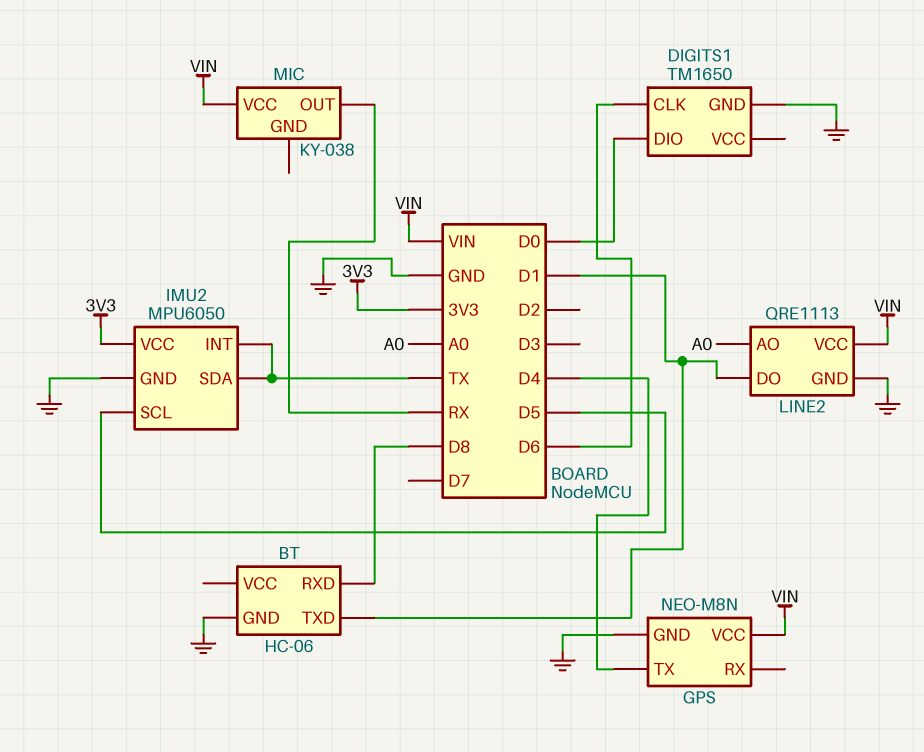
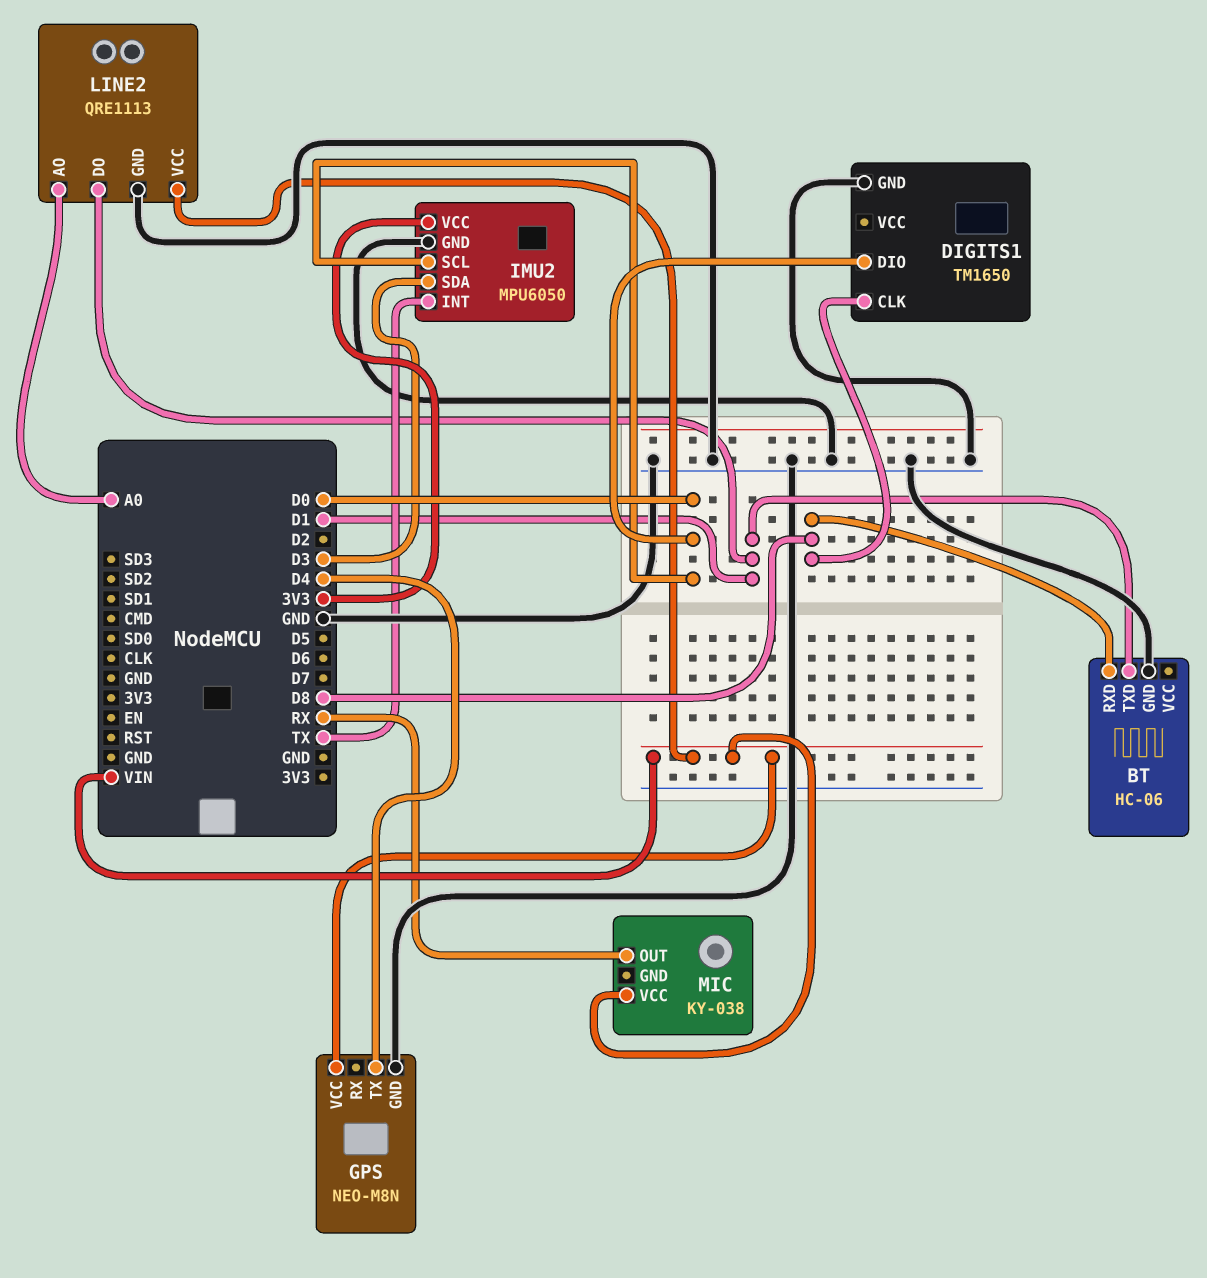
DIGITS1 pin CLK: D6 -> D8
IMU2 pin SCL: D5 -> D0
IMU2 pin SDA: TX -> D3

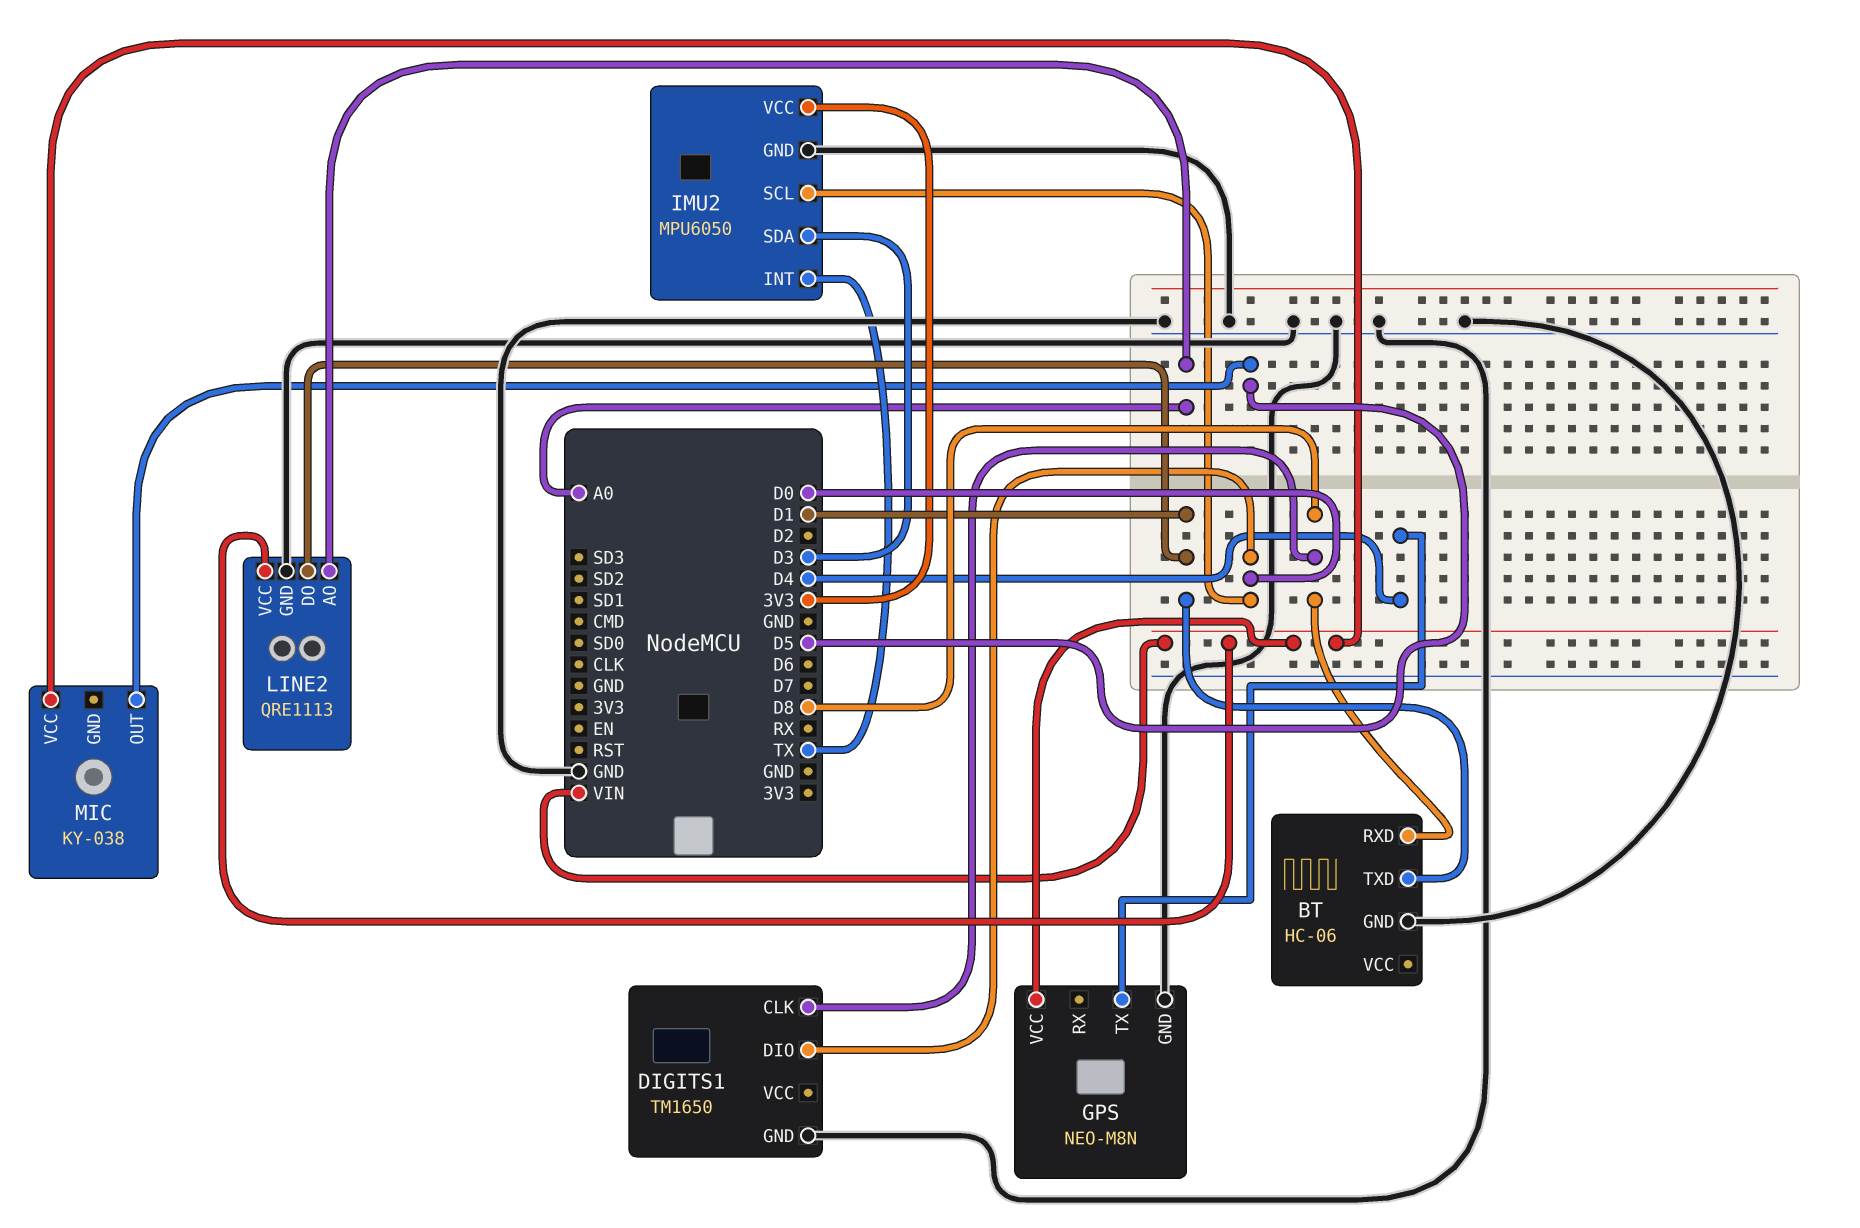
MIC pin OUT: RX -> D5

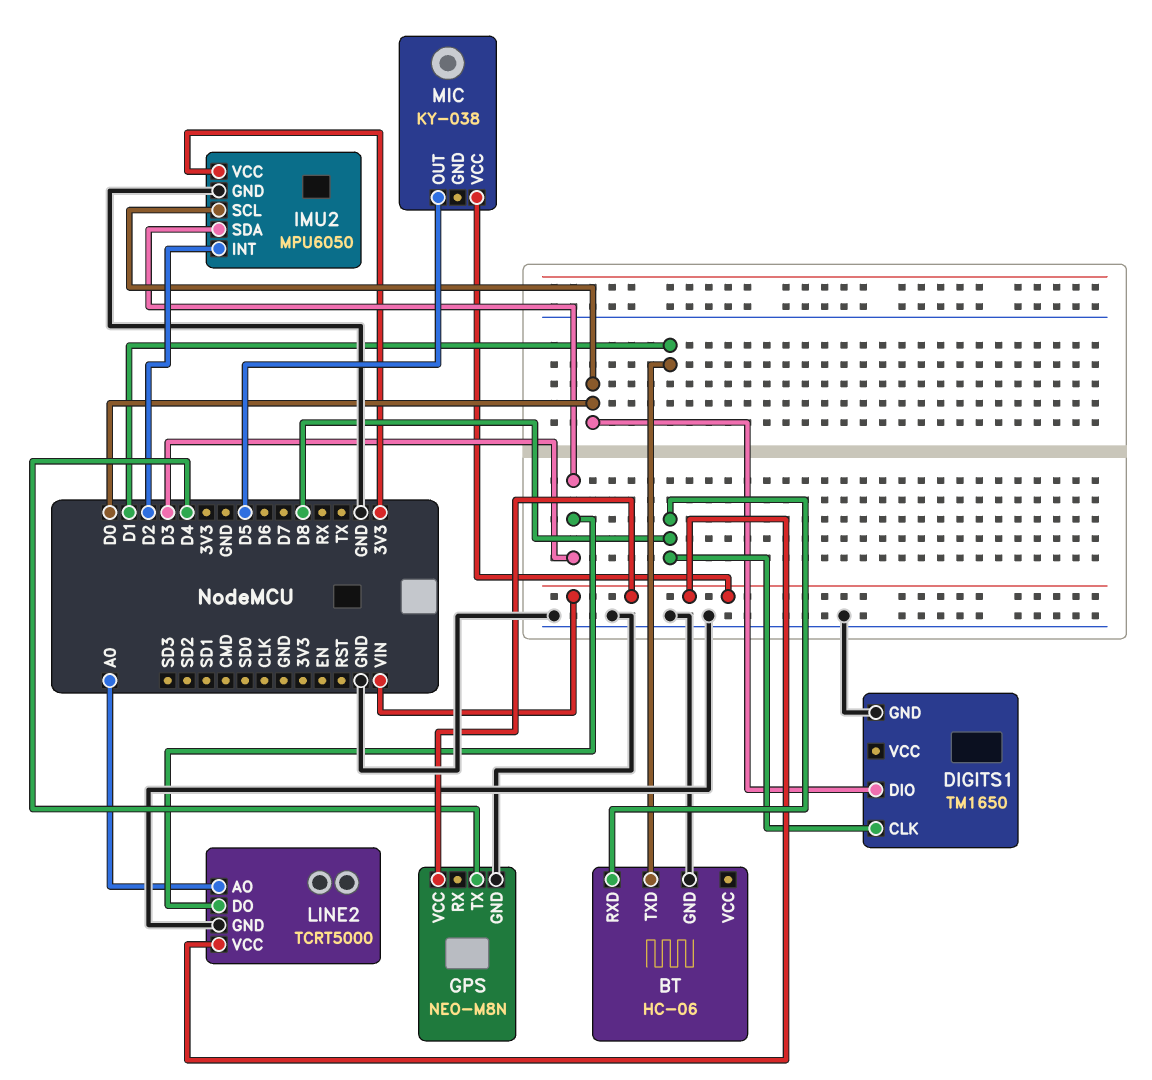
IMU2 pin INT: TX -> D2
LINE2: QRE1113 -> TCRT5000
LINE2 pin DO: D1 -> D3

